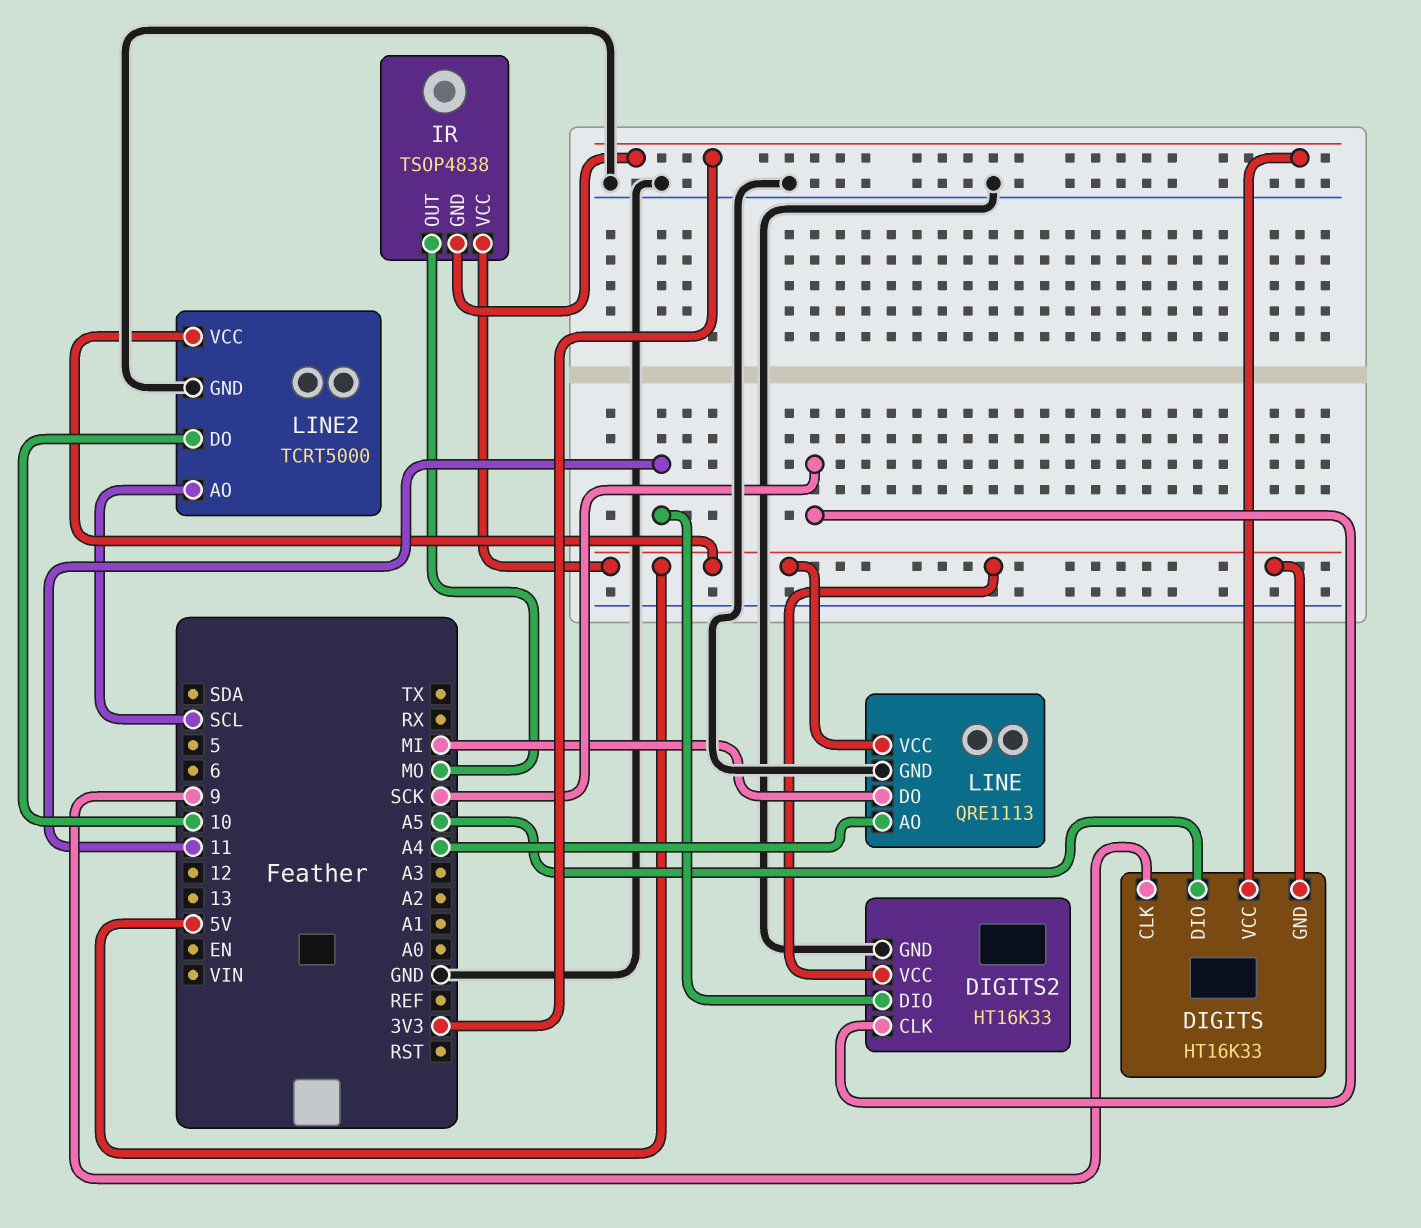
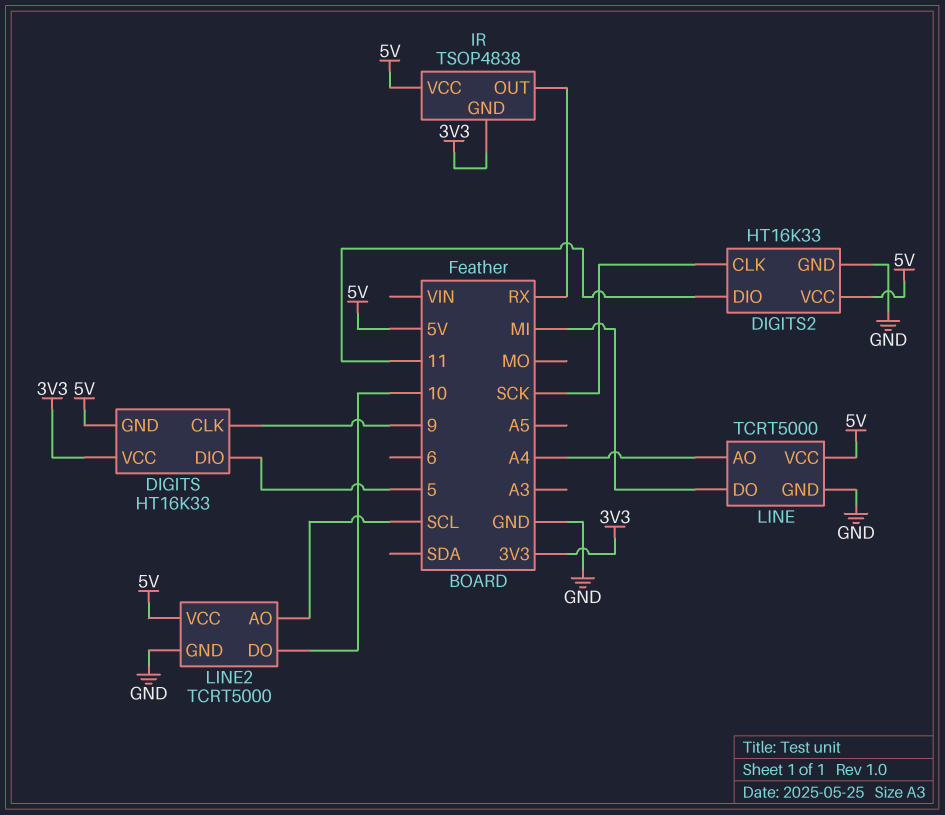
DIGITS pin DIO: A5 -> 5
IR pin OUT: MO -> RX
LINE: QRE1113 -> TCRT5000

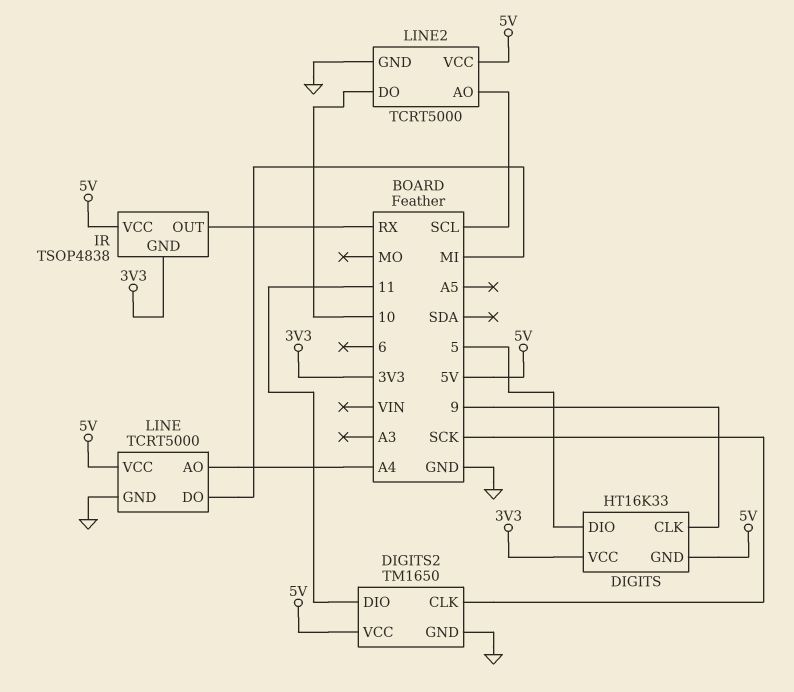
DIGITS2: HT16K33 -> TM1650

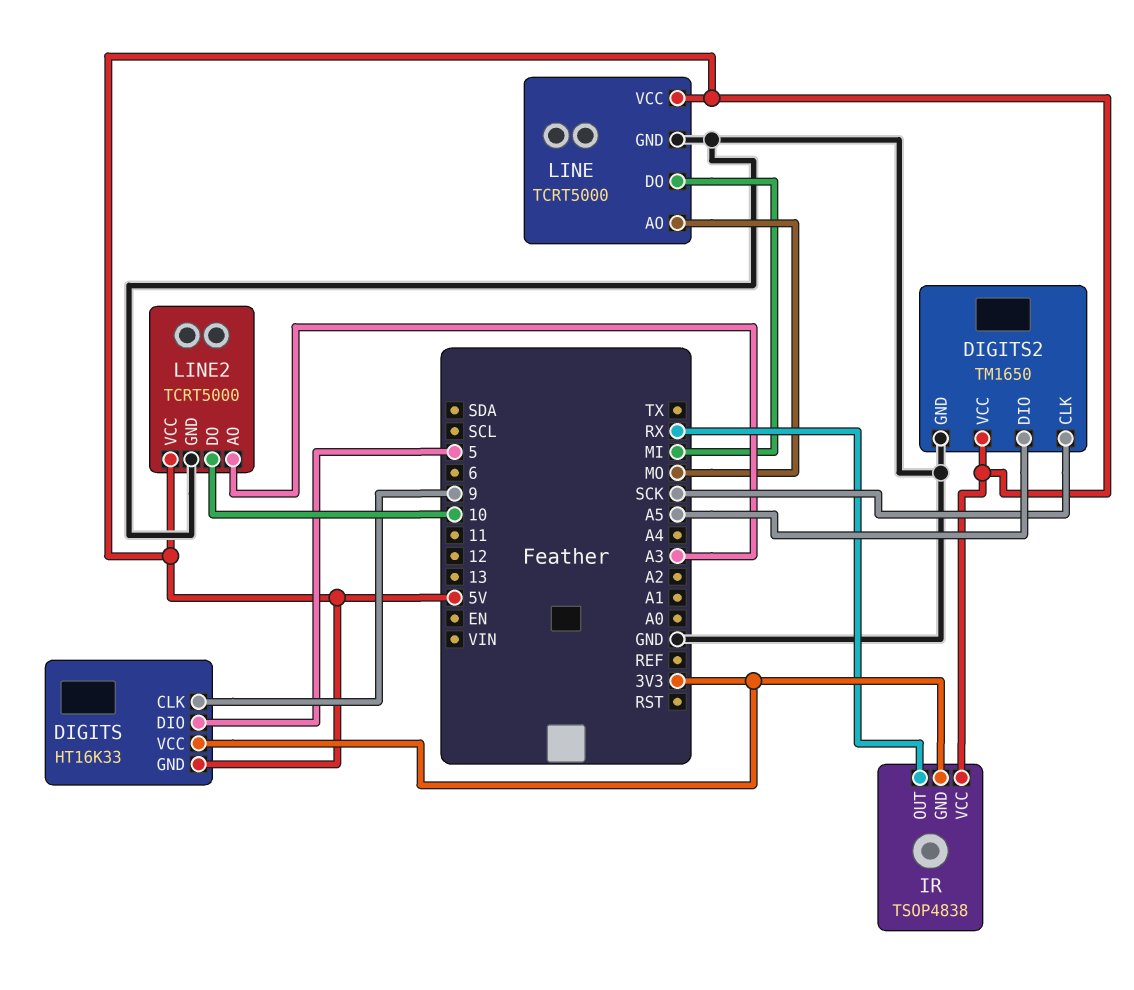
DIGITS2 pin DIO: 11 -> A5
LINE pin AO: A4 -> MO
LINE2 pin AO: SCL -> A3

